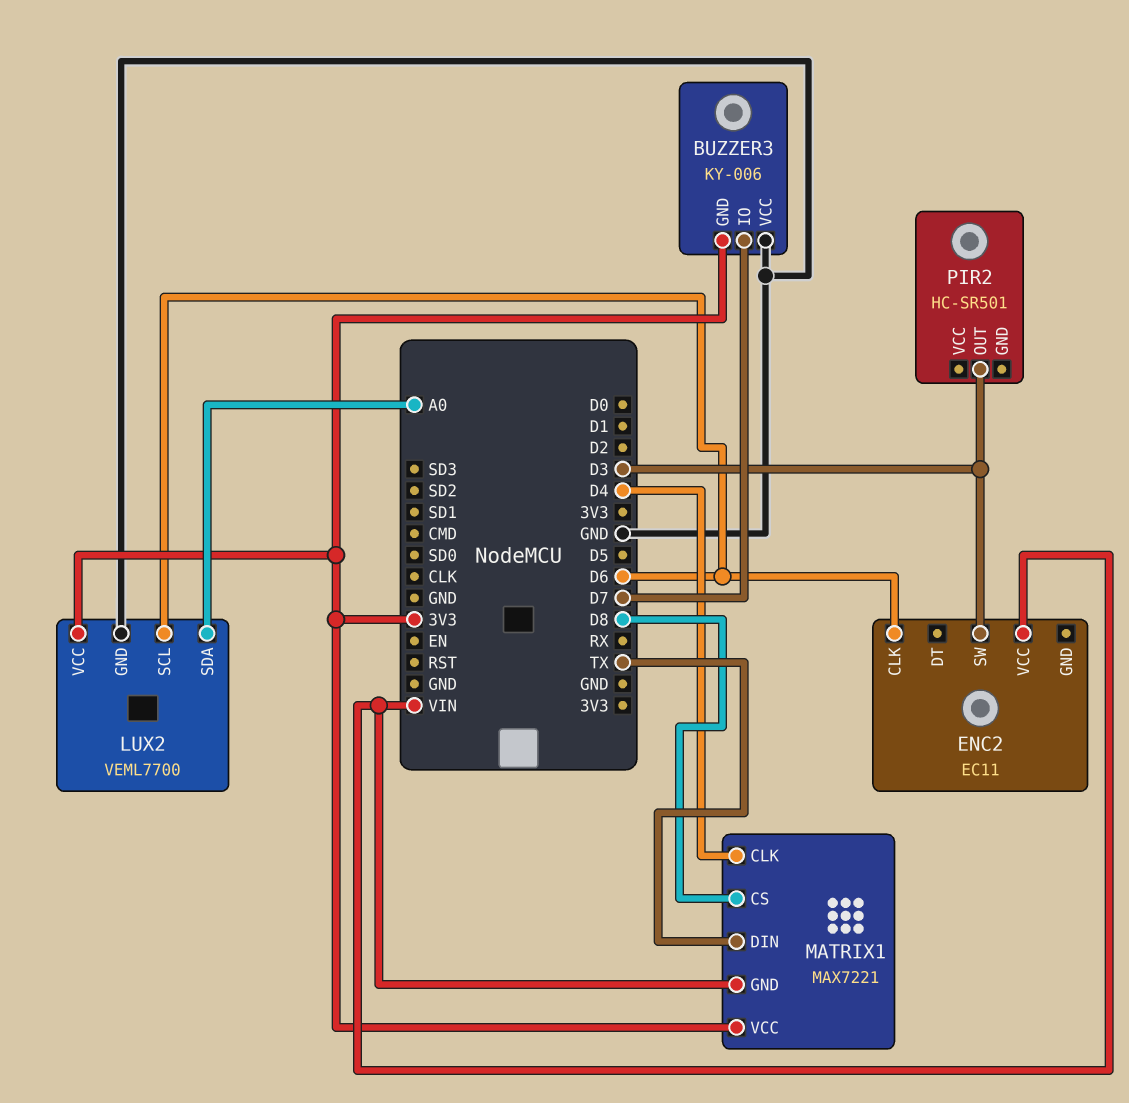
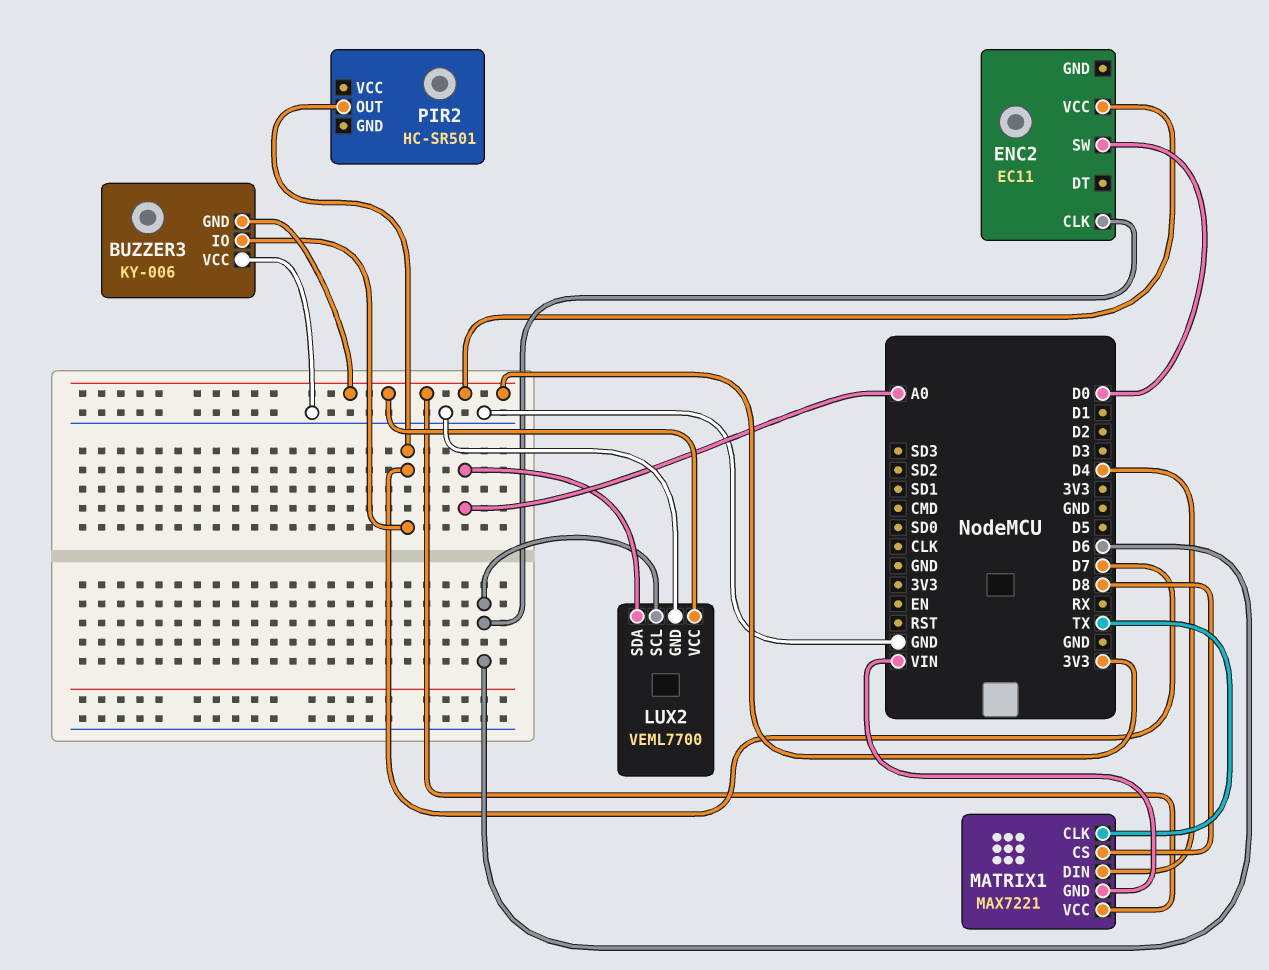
ENC2 pin SW: D3 -> D0
ENC2 pin VCC: VIN -> 3V3
MATRIX1 pin CLK: D4 -> TX
MATRIX1 pin DIN: TX -> D4
PIR2 pin OUT: D3 -> D7

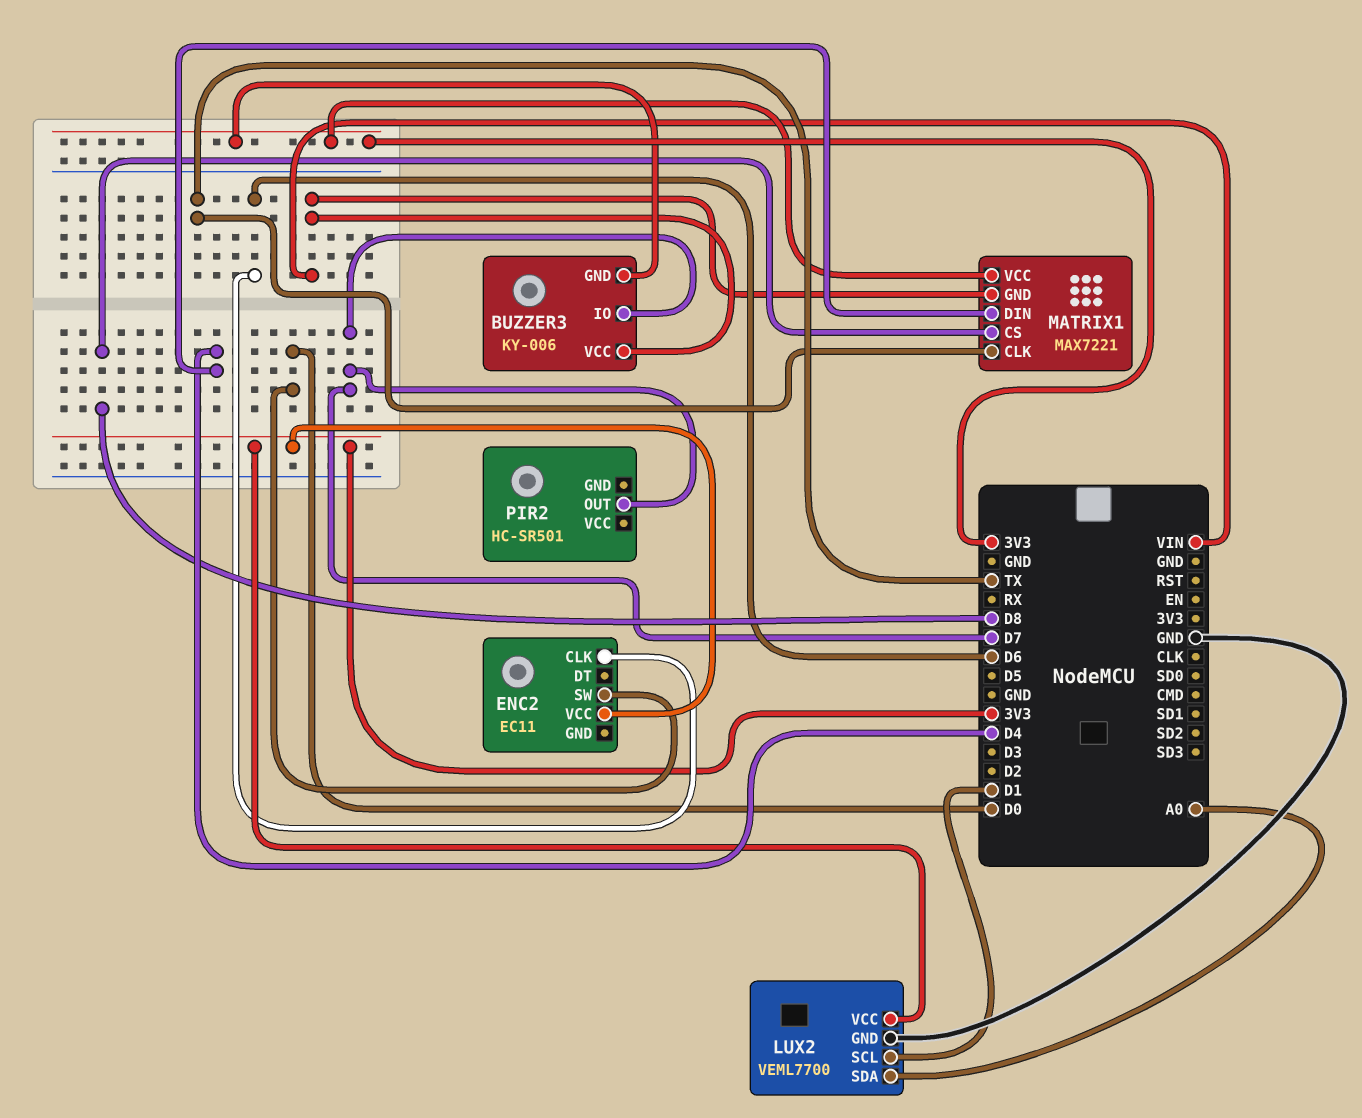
BUZZER3 pin VCC: GND -> VIN
LUX2 pin SCL: D6 -> D1

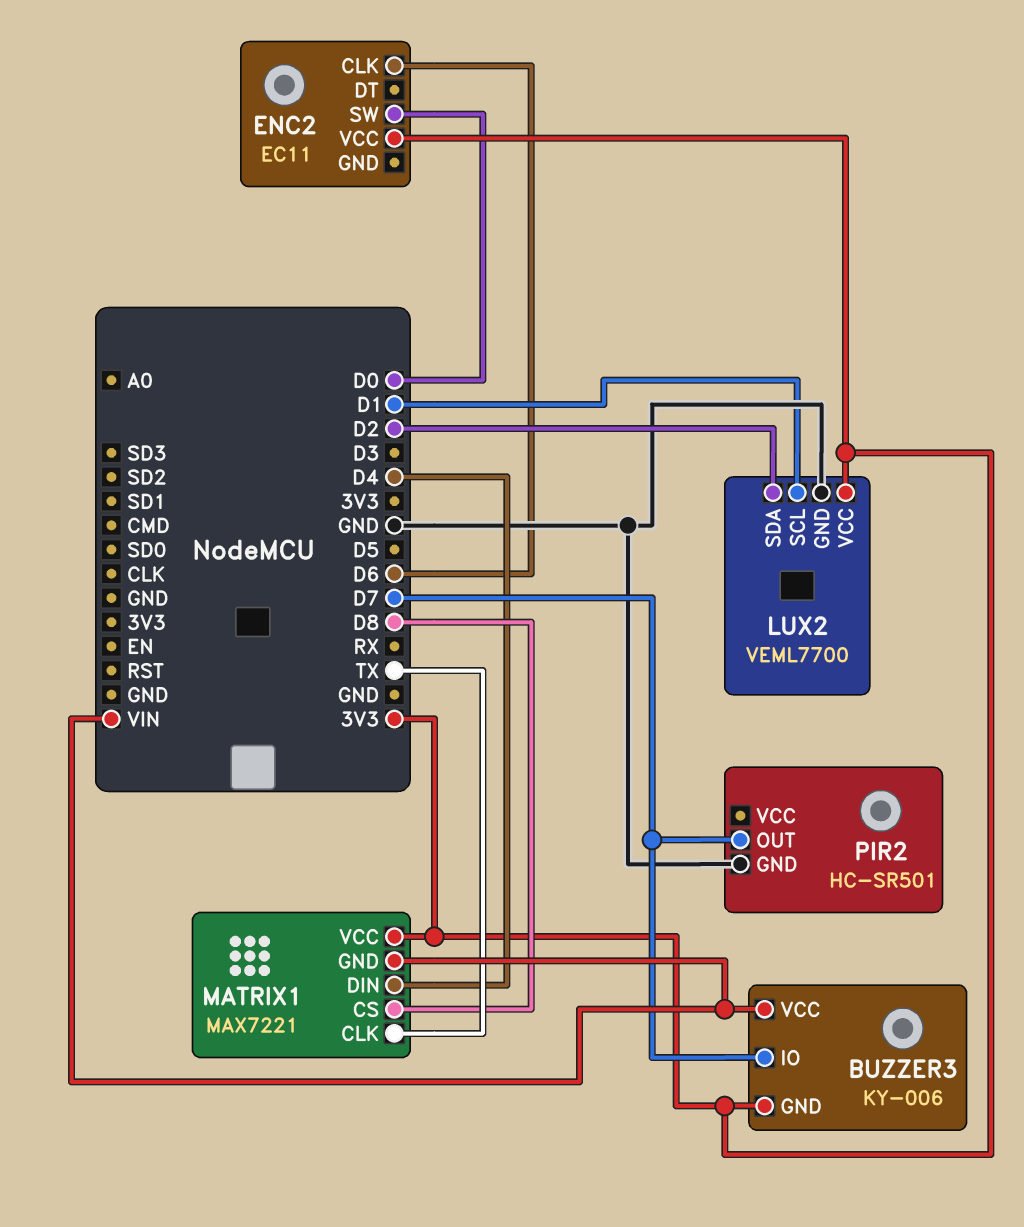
LUX2 pin SDA: A0 -> D2
PIR2 pin GND: none -> GND

